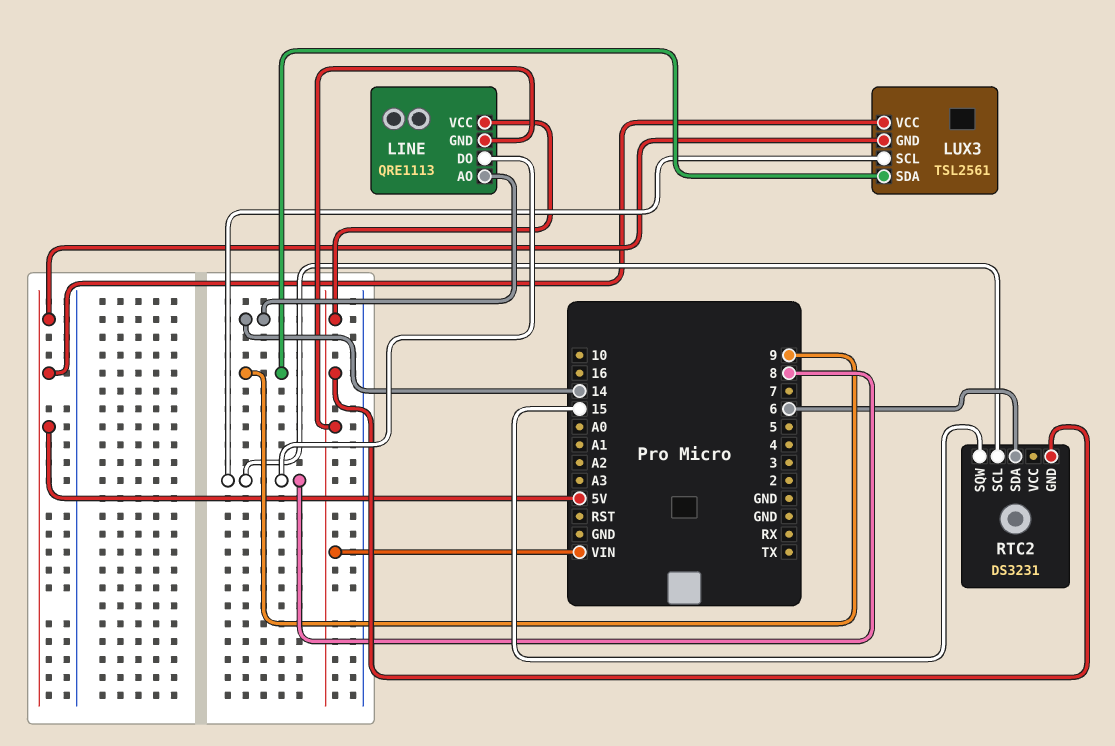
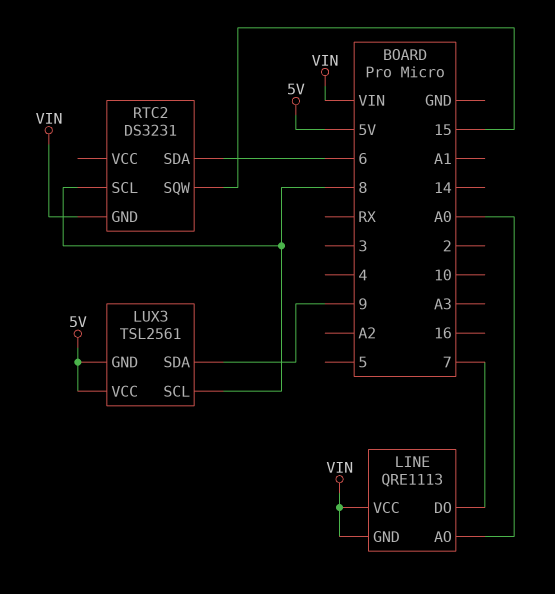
LINE pin AO: 14 -> A0
LINE pin DO: 8 -> 7

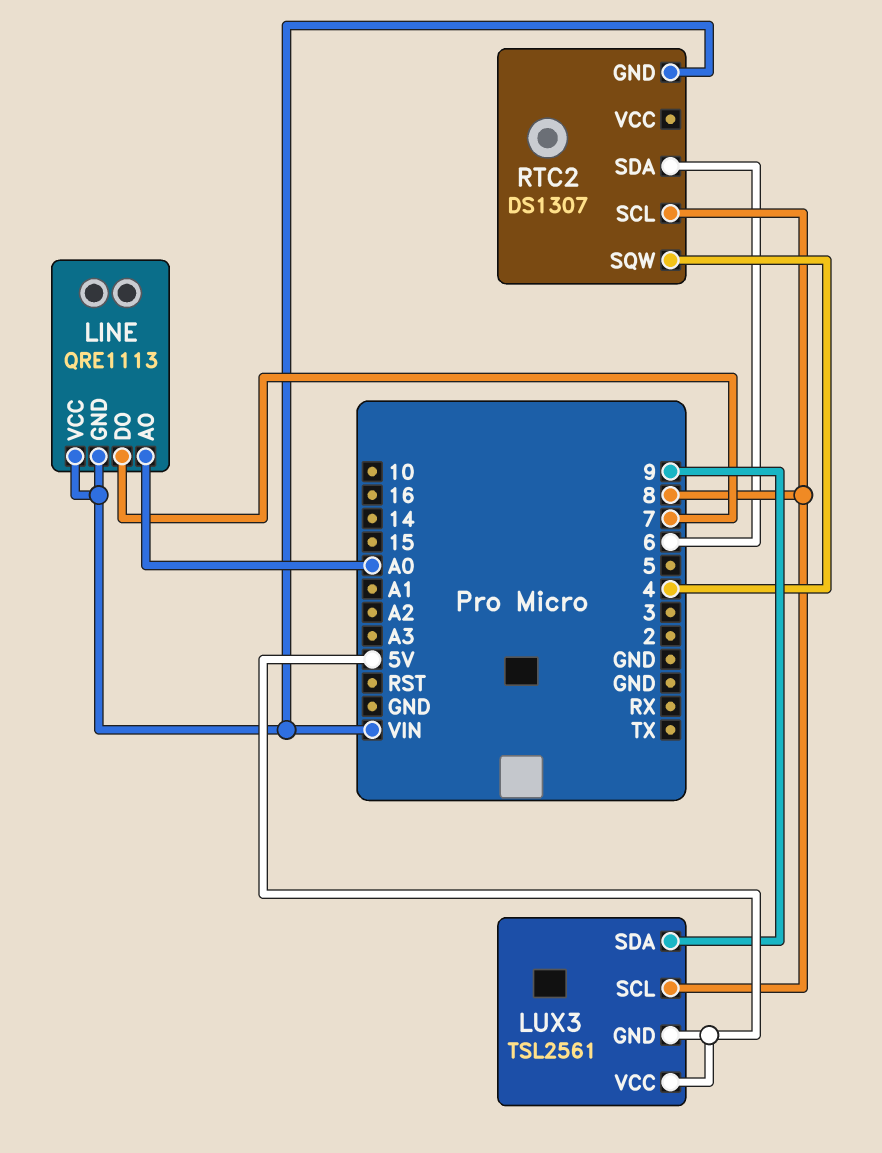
RTC2: DS3231 -> DS1307
RTC2 pin SQW: 15 -> 4

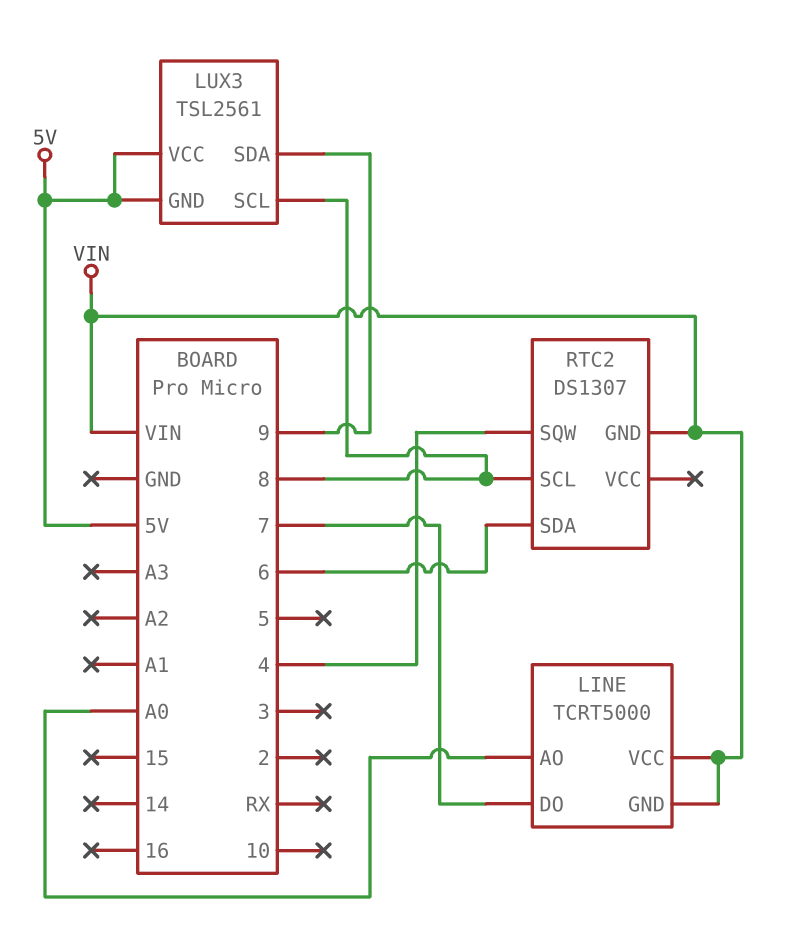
LINE: QRE1113 -> TCRT5000

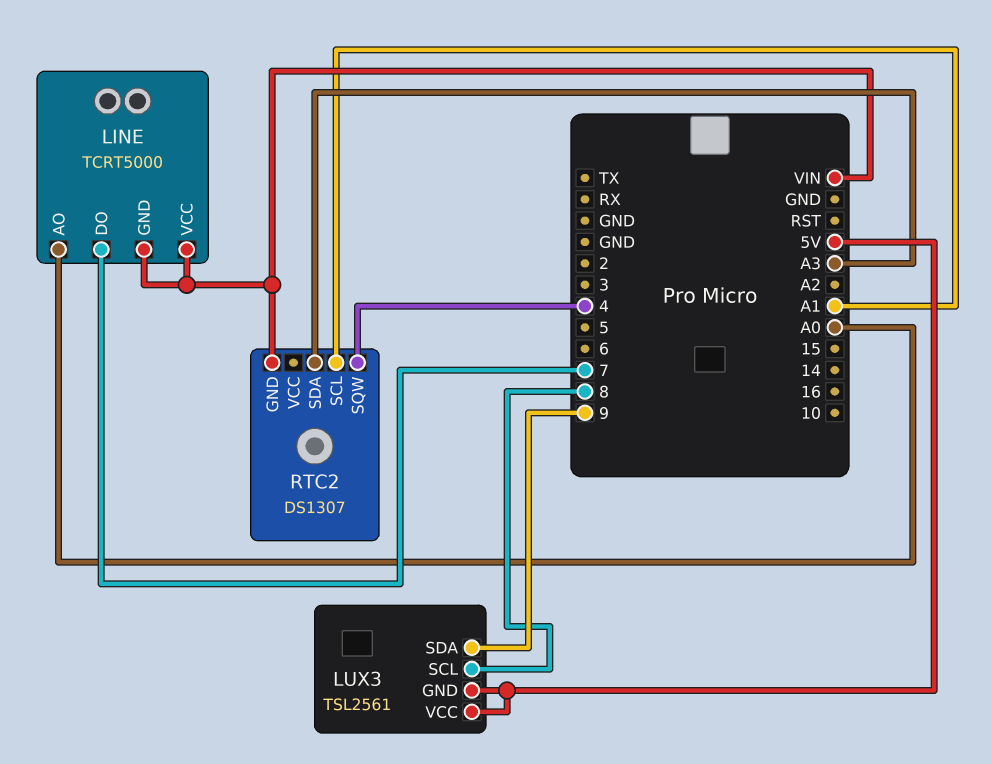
RTC2 pin SCL: 8 -> A1
RTC2 pin SDA: 6 -> A3

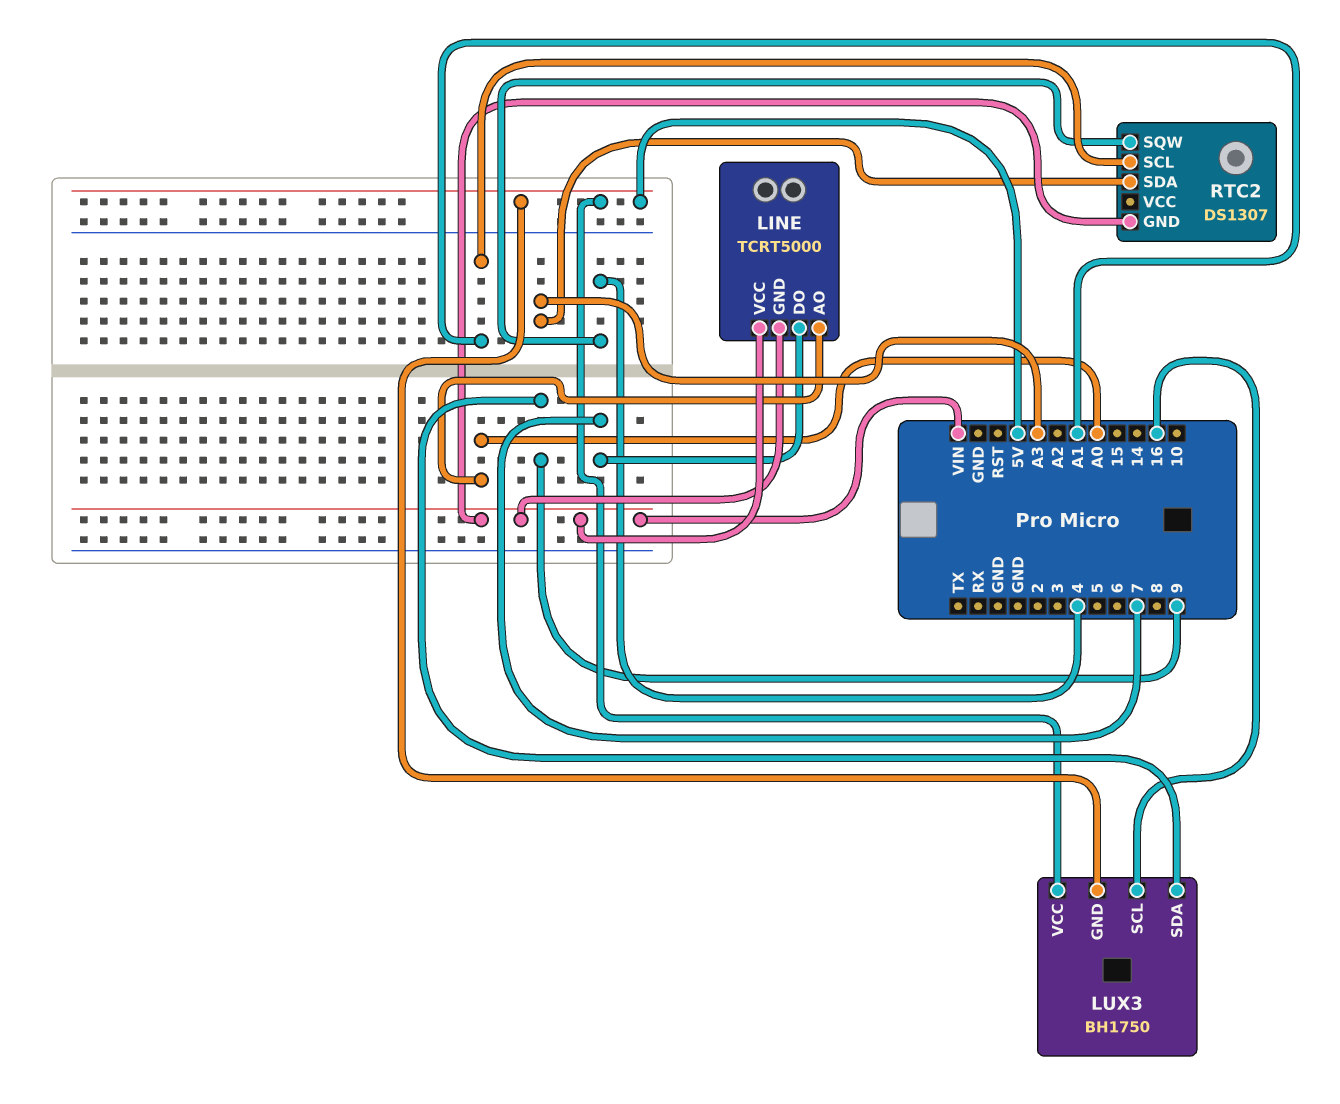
LUX3: TSL2561 -> BH1750
LUX3 pin SCL: 8 -> 16

